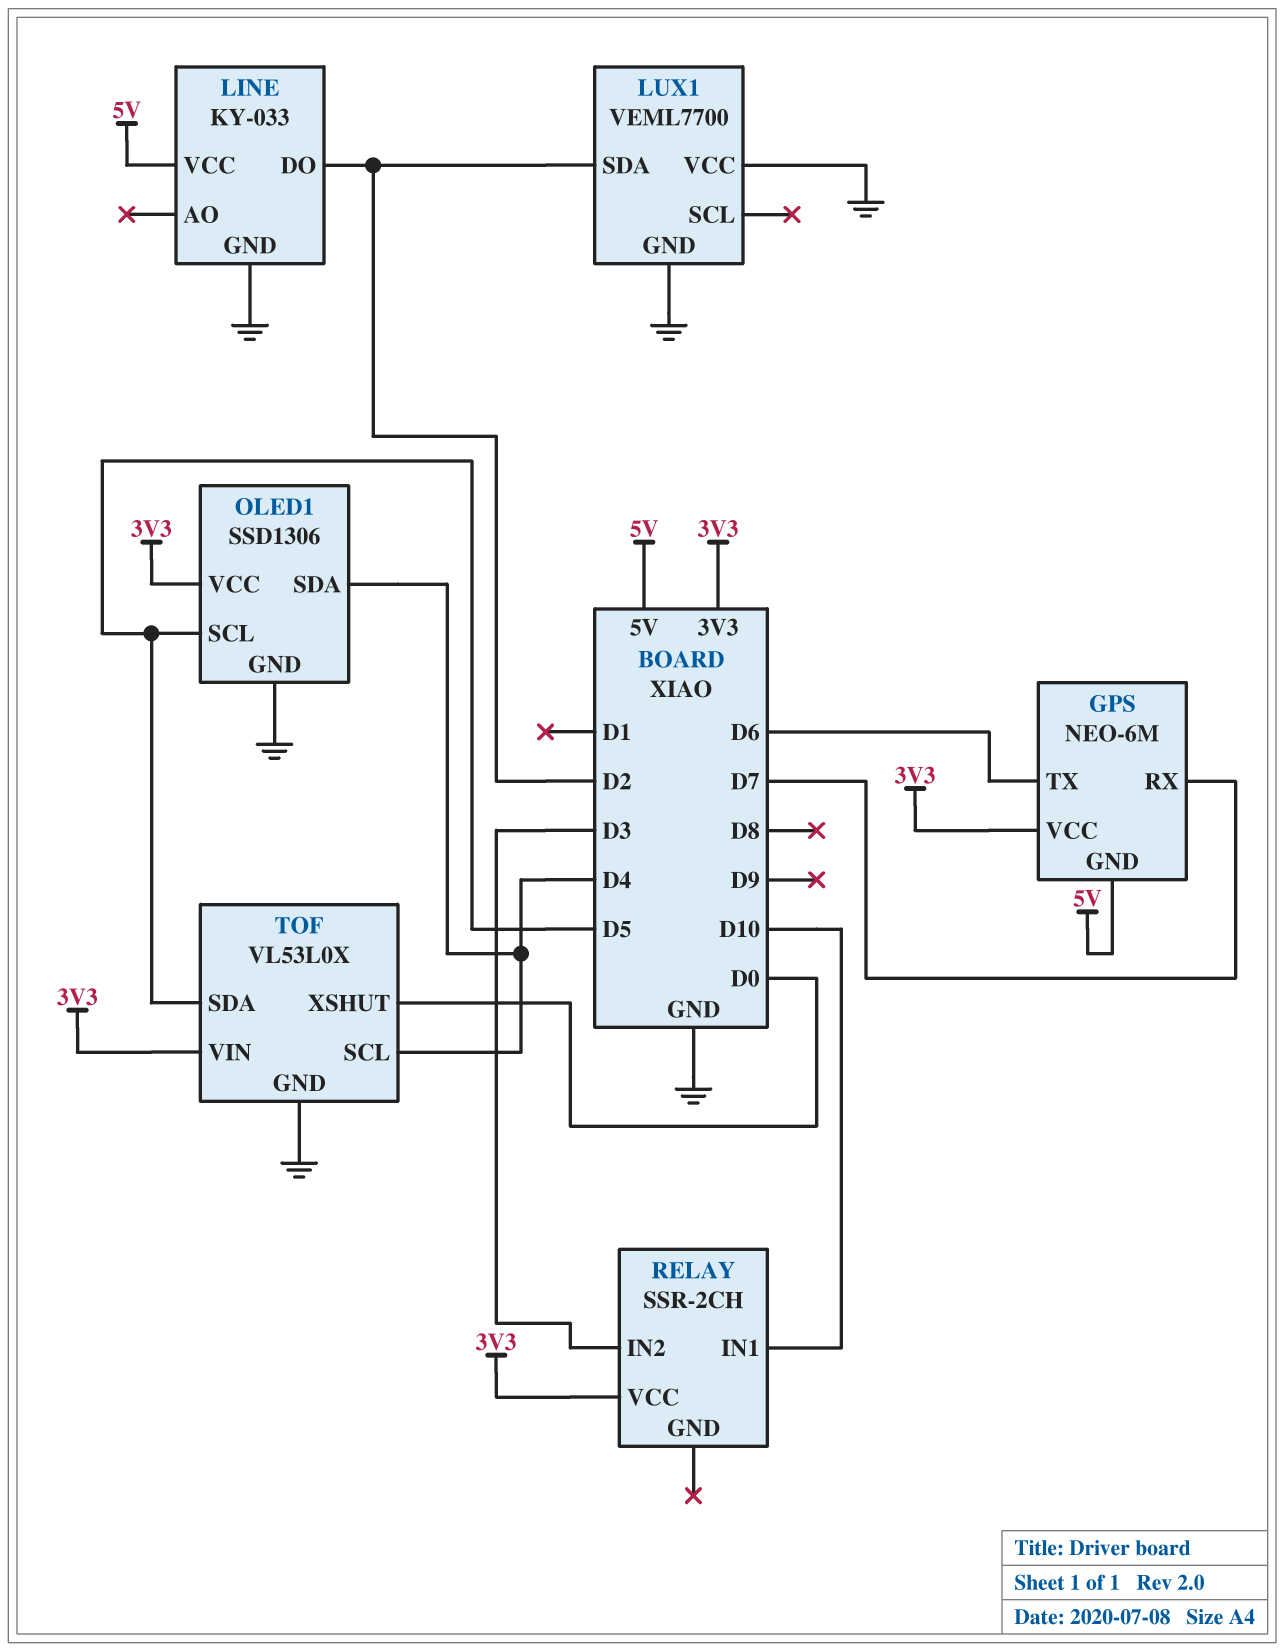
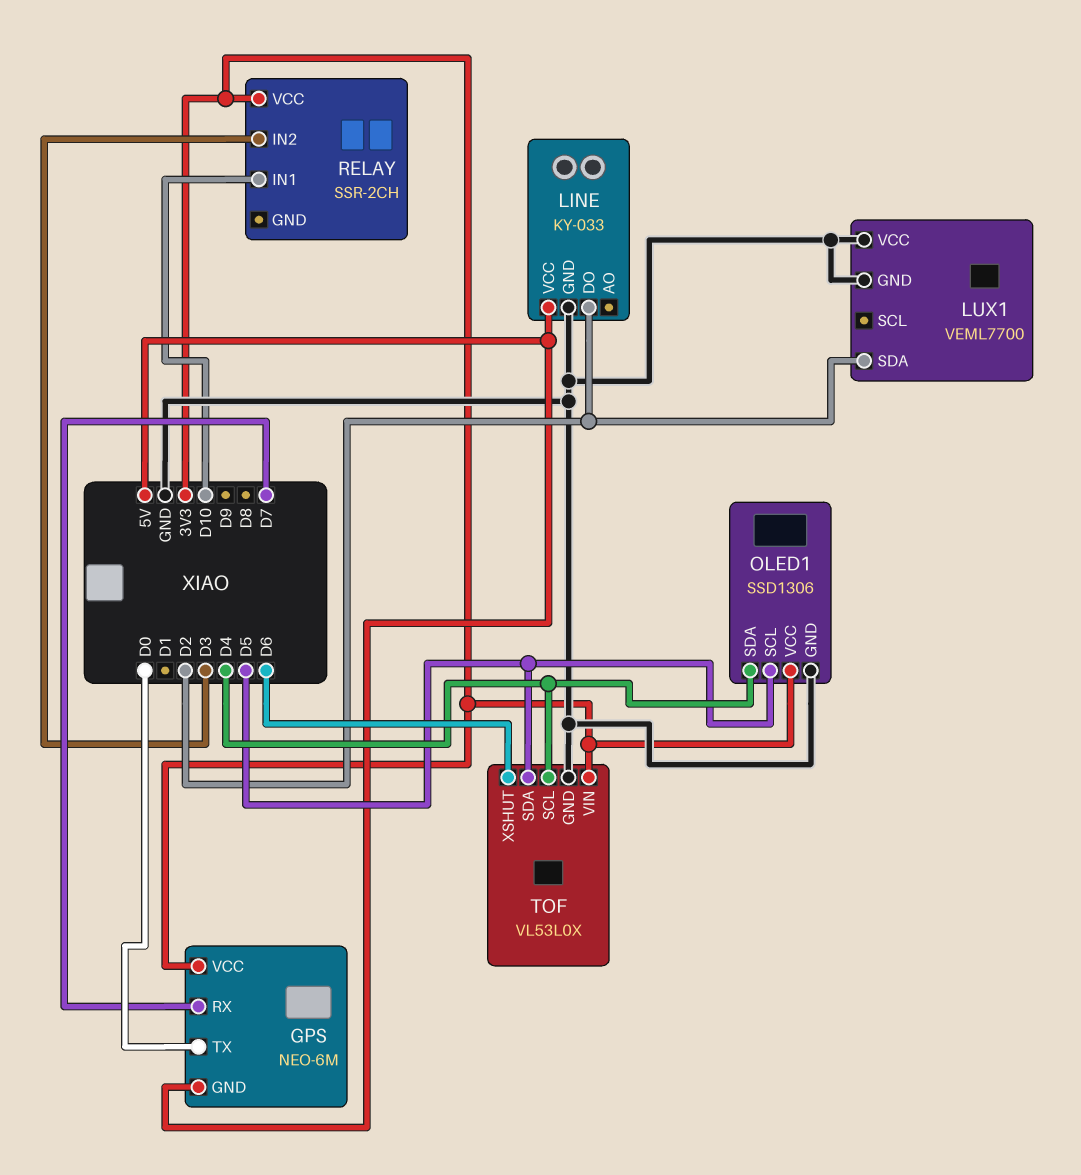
GPS pin TX: D6 -> D0
TOF pin XSHUT: D0 -> D6

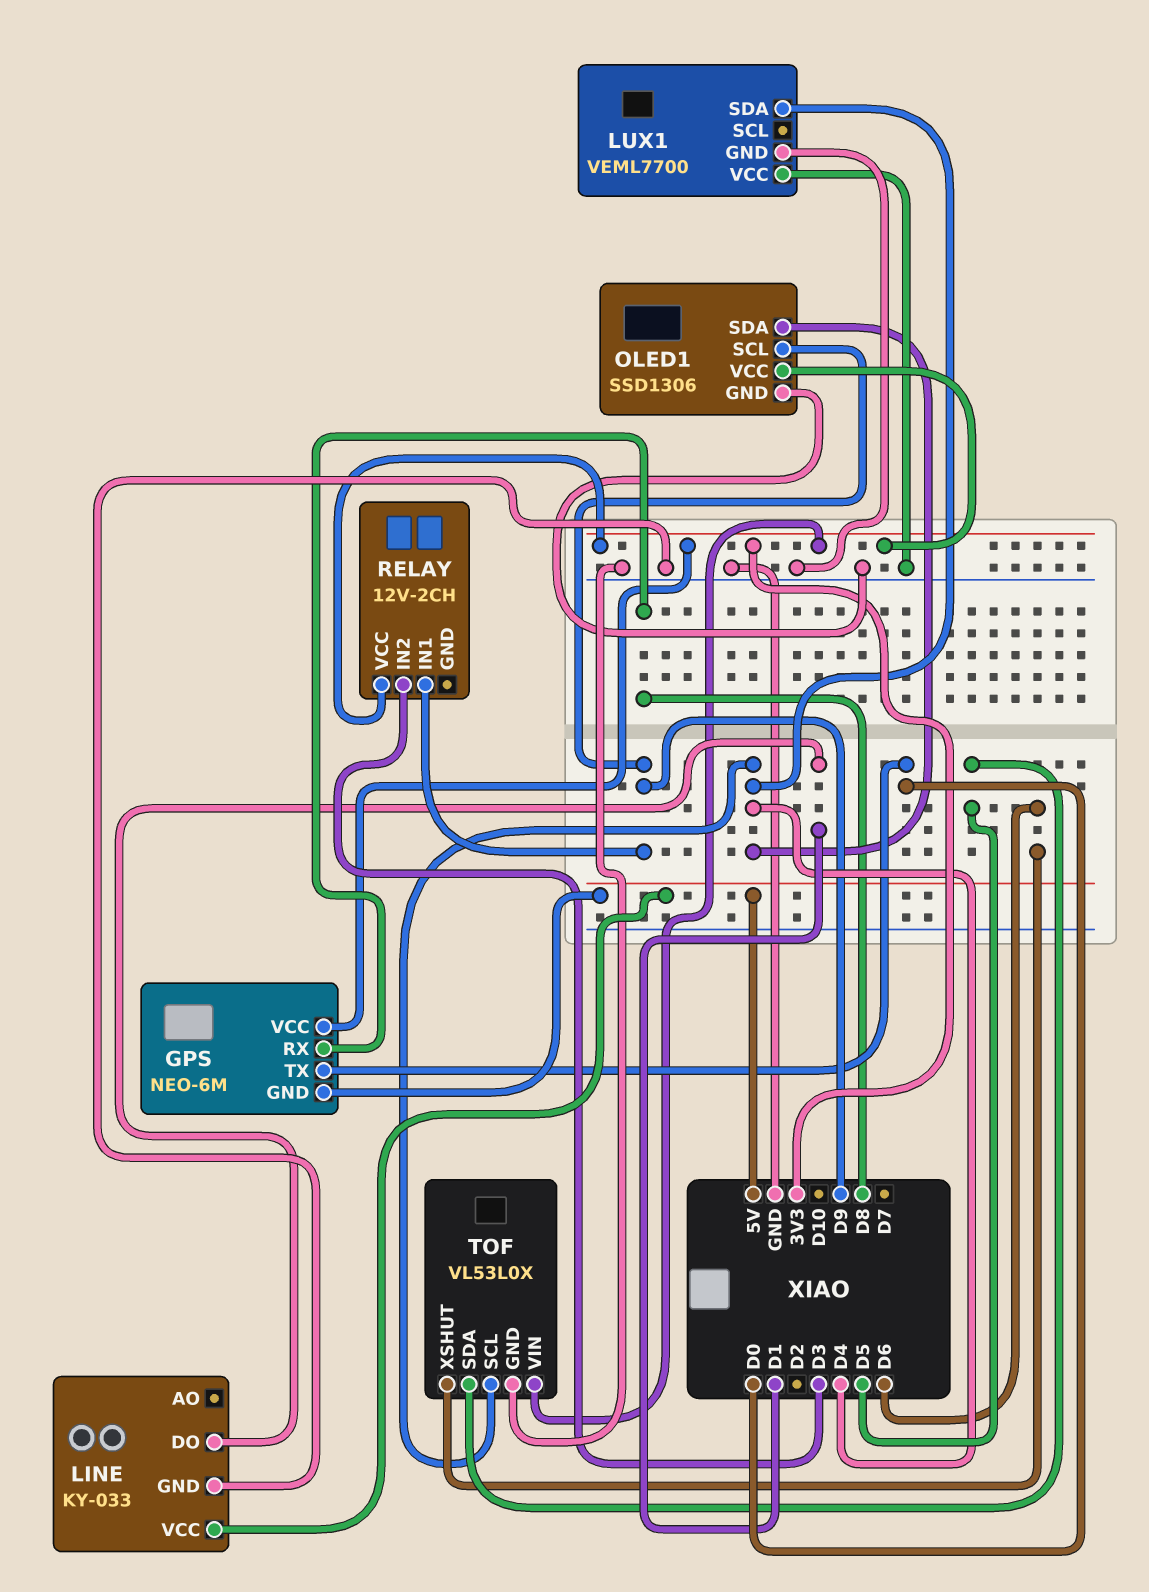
GPS pin RX: D7 -> D8
LINE pin DO: D2 -> D1
LUX1 pin SDA: D2 -> D4
OLED1 pin SCL: D5 -> D9
RELAY: SSR-2CH -> 12V-2CH
RELAY pin IN1: D10 -> D9

